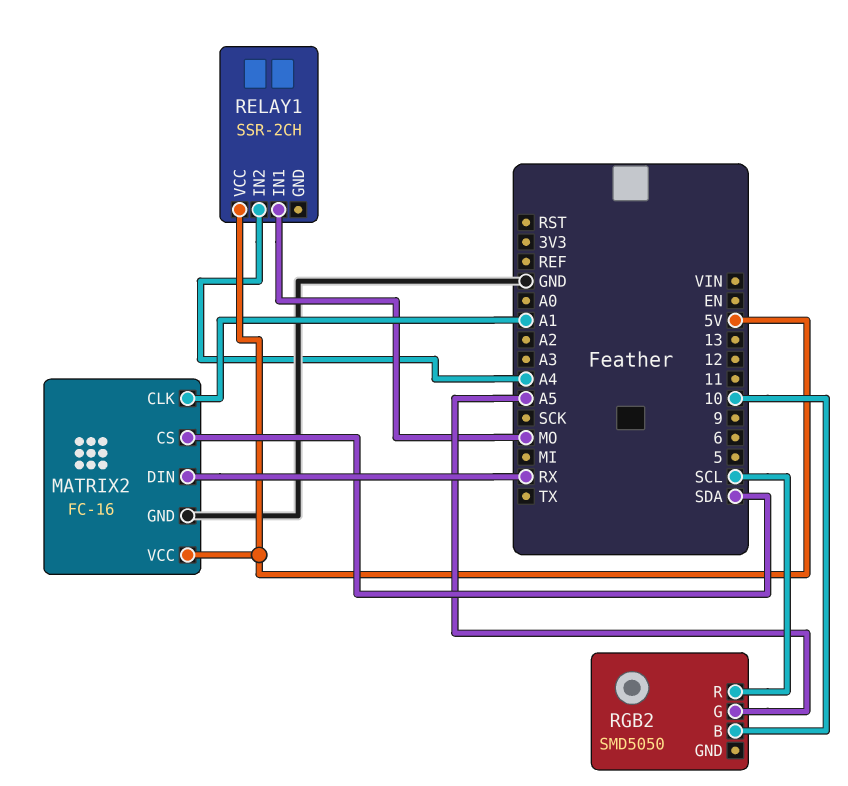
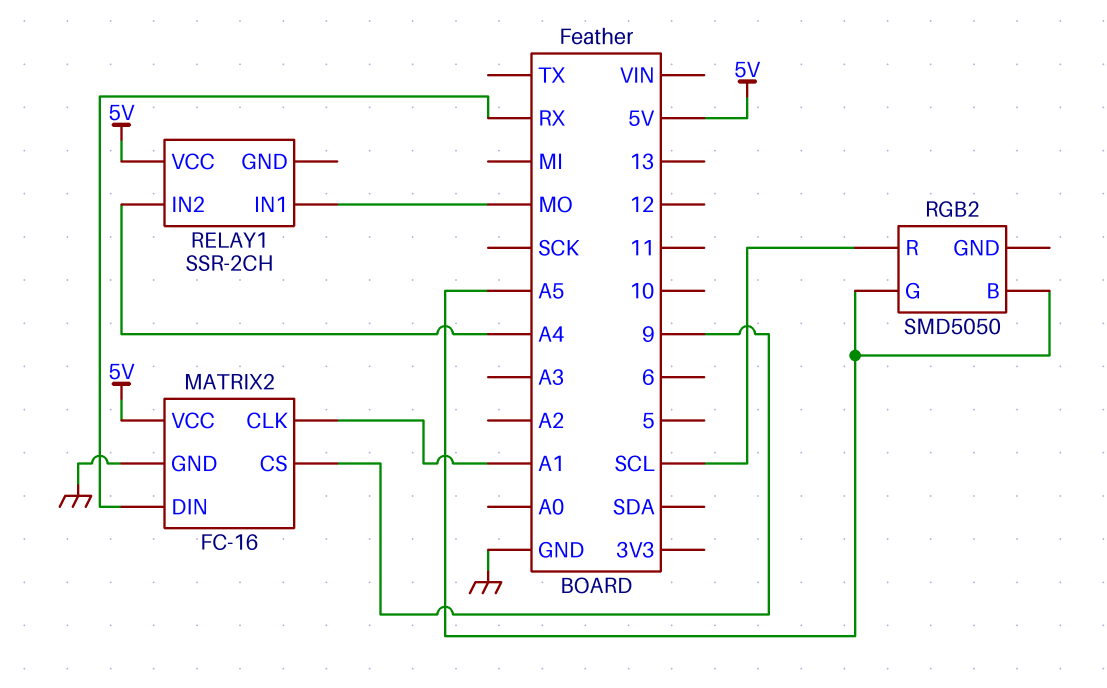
MATRIX2 pin CS: SDA -> 9
RGB2 pin B: 10 -> A5

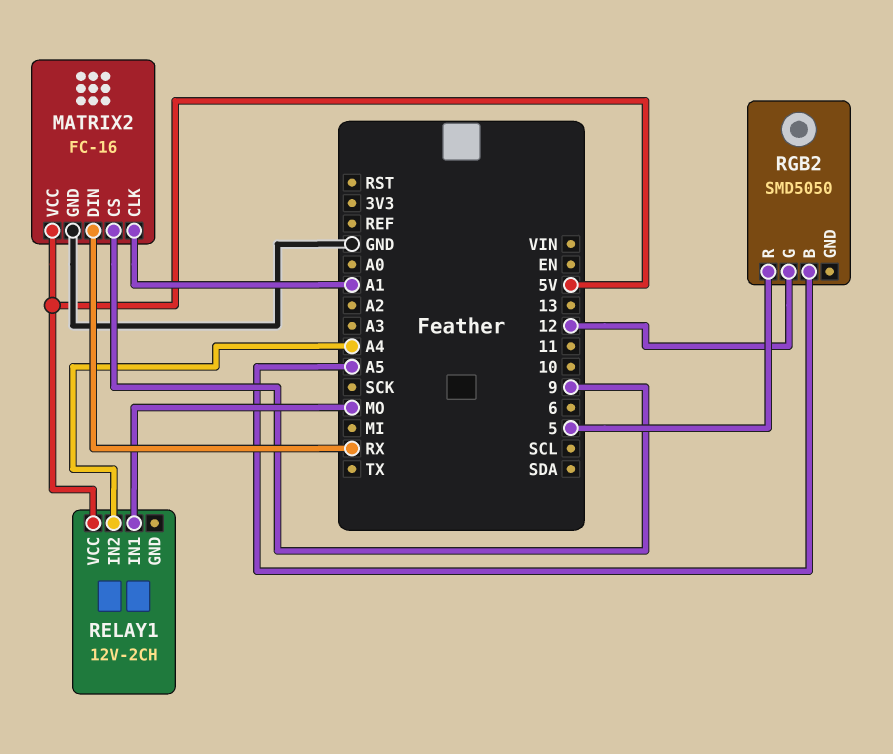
RELAY1: SSR-2CH -> 12V-2CH
RGB2 pin G: A5 -> 12
RGB2 pin R: SCL -> 5

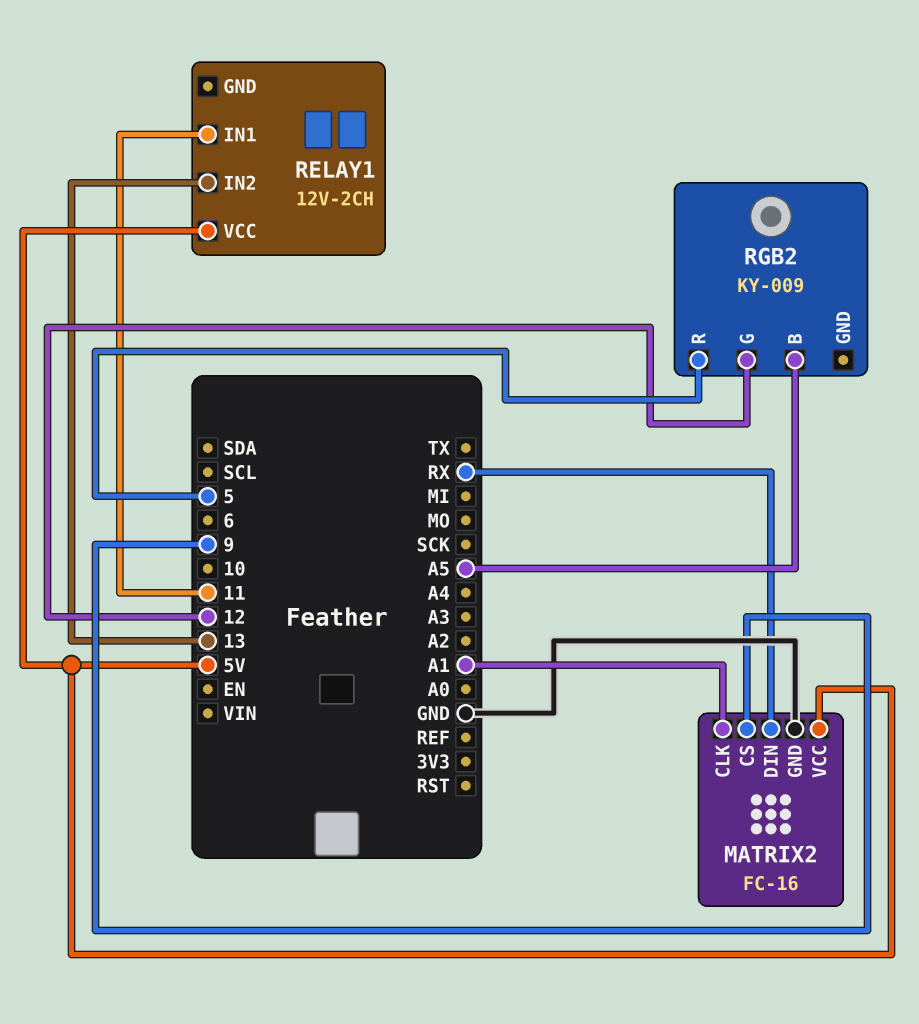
RELAY1 pin IN1: MO -> 11
RELAY1 pin IN2: A4 -> 13
RGB2: SMD5050 -> KY-009

